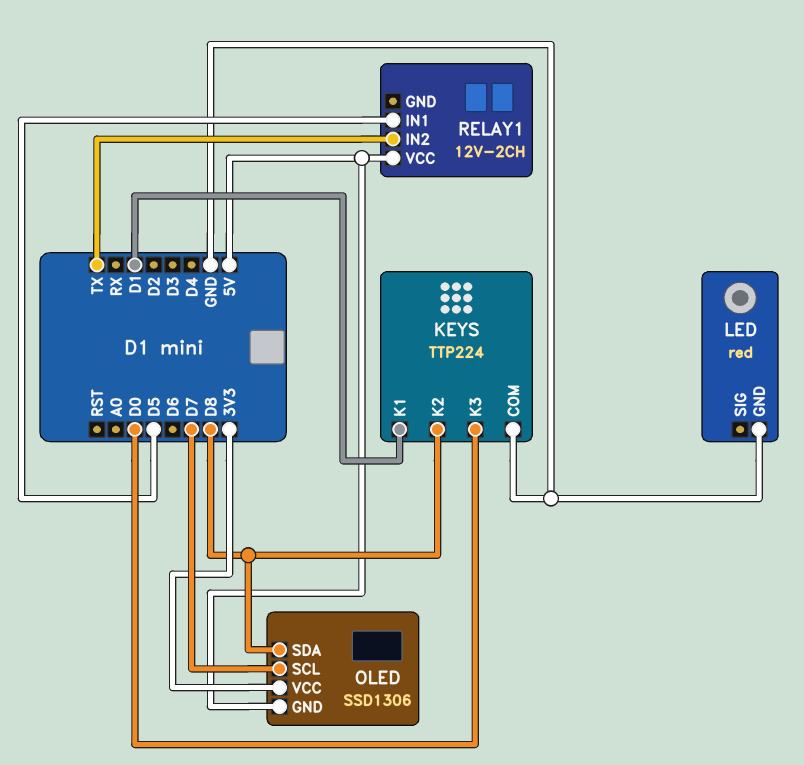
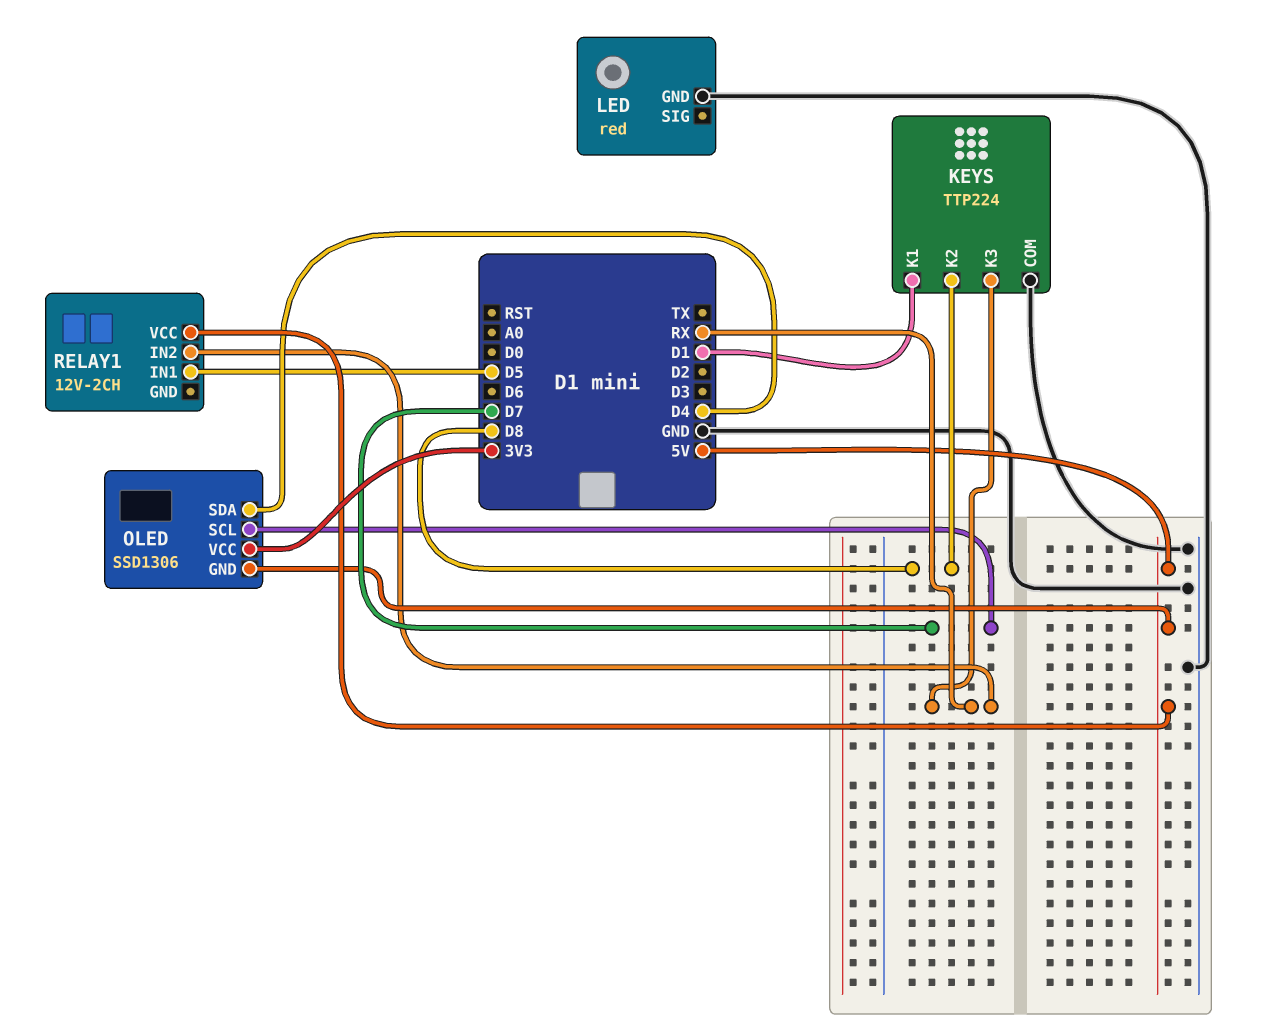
KEYS pin K3: D0 -> RX
OLED pin SDA: D8 -> D4
RELAY1 pin IN2: TX -> RX

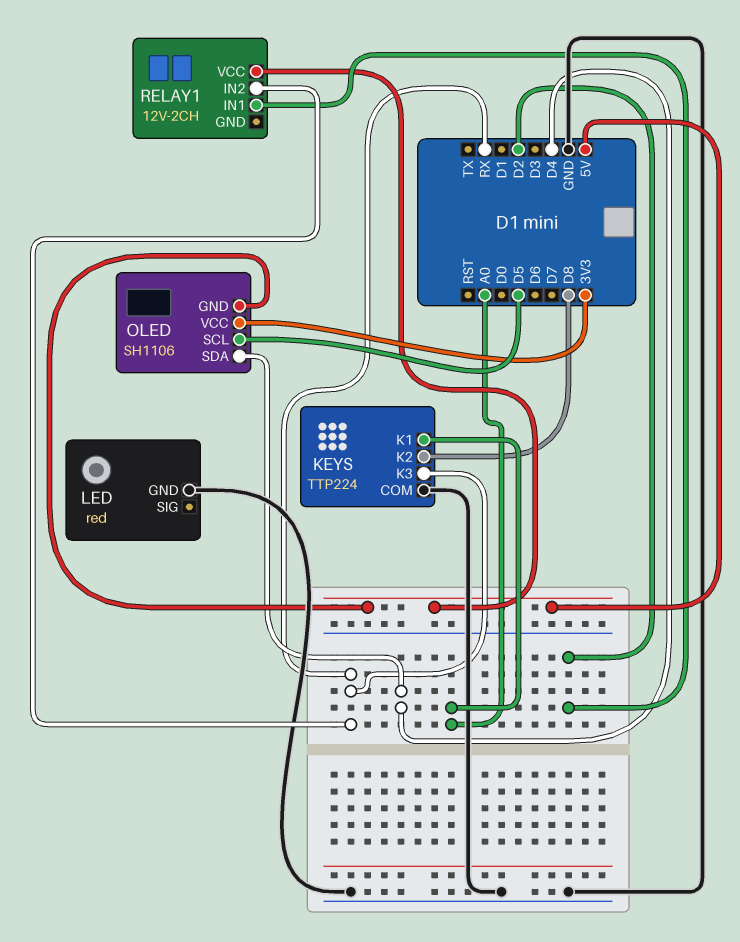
KEYS pin K1: D1 -> A0
OLED: SSD1306 -> SH1106
OLED pin SCL: D7 -> D5
RELAY1 pin IN1: D5 -> D2

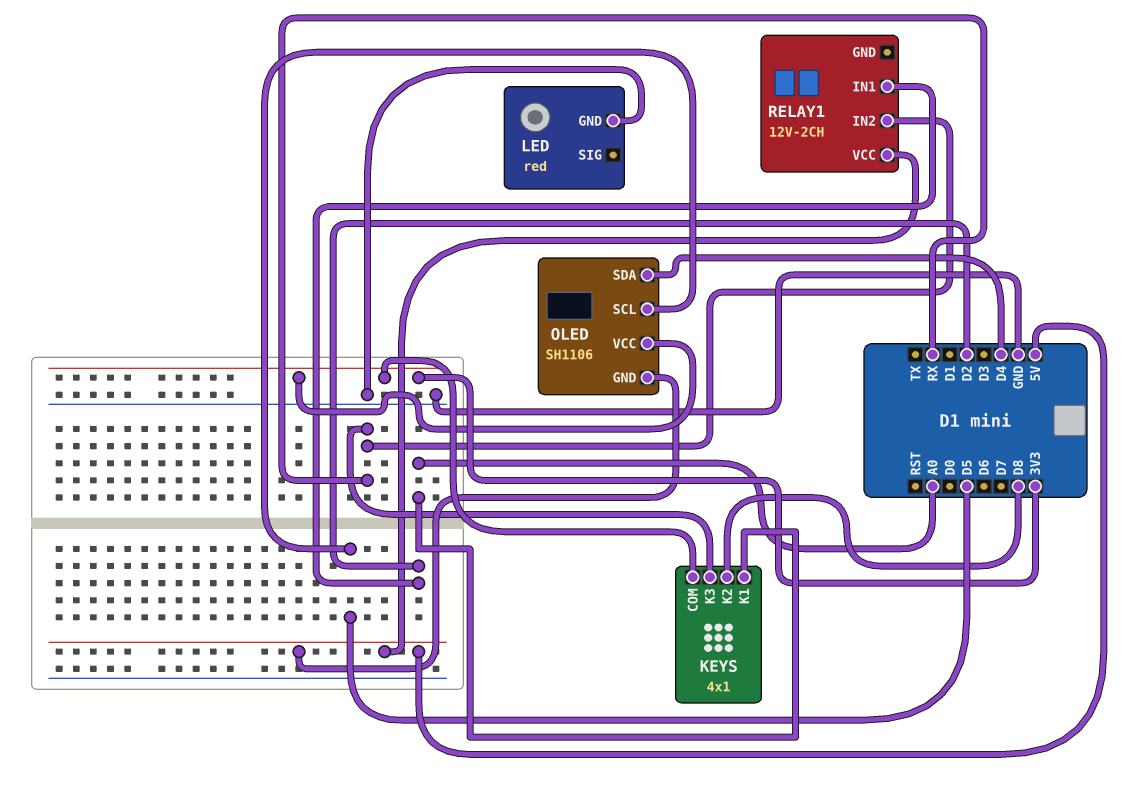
KEYS: TTP224 -> 4x1
KEYS pin COM: GND -> 3V3

